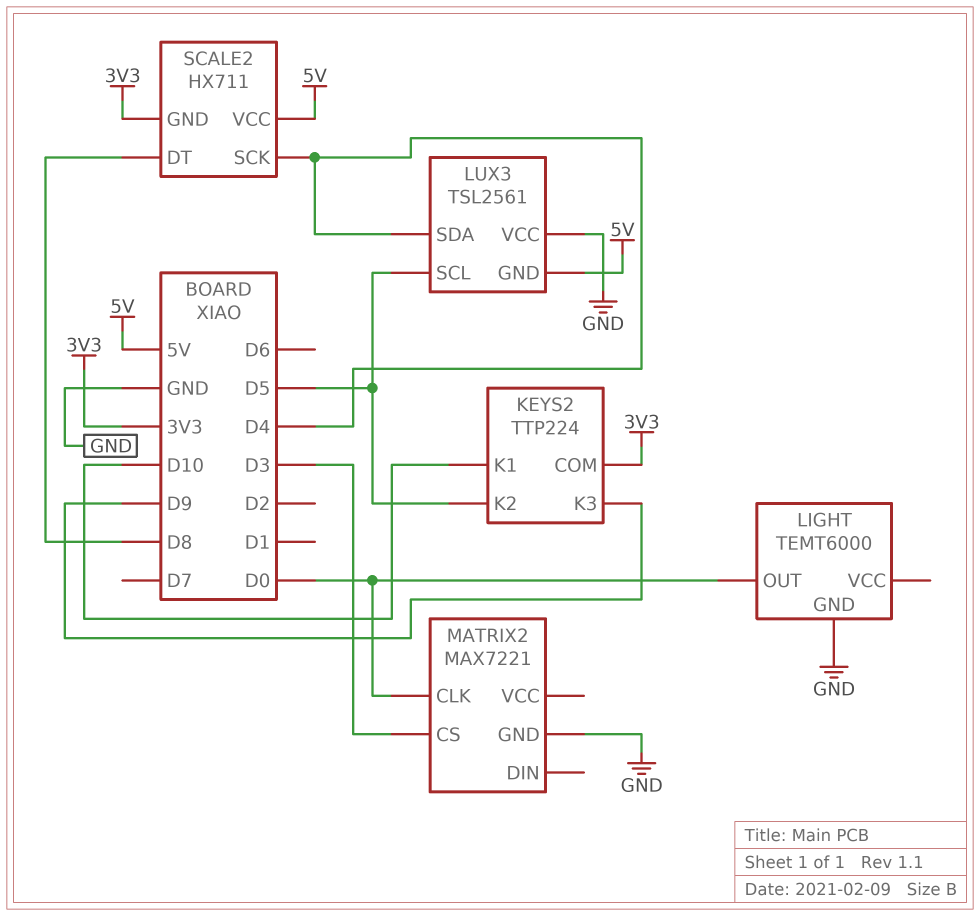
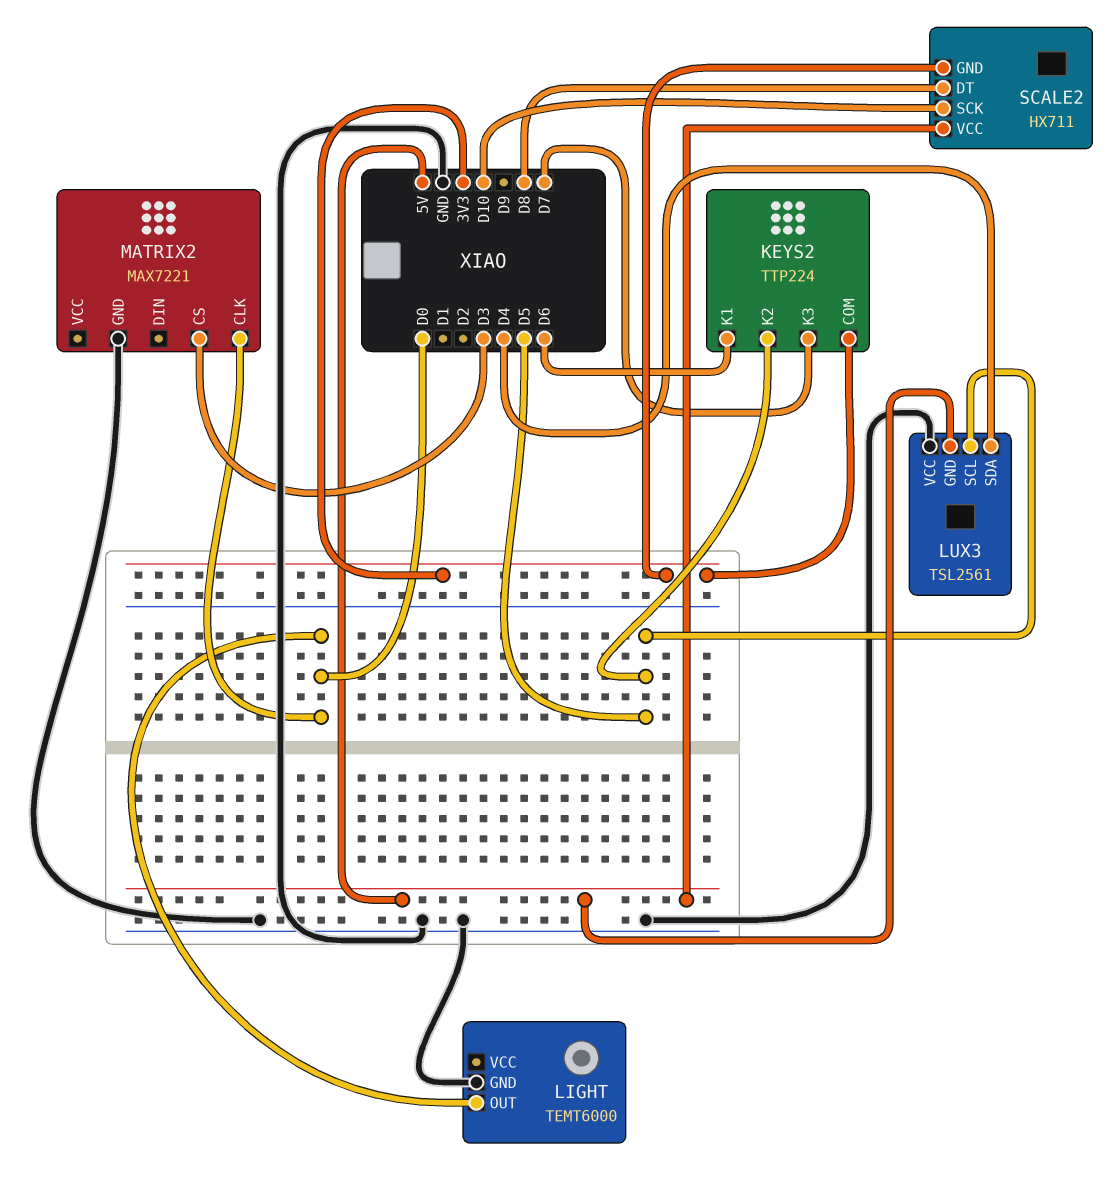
KEYS2 pin K1: D10 -> D6
KEYS2 pin K3: D9 -> D7
SCALE2 pin SCK: D4 -> D10

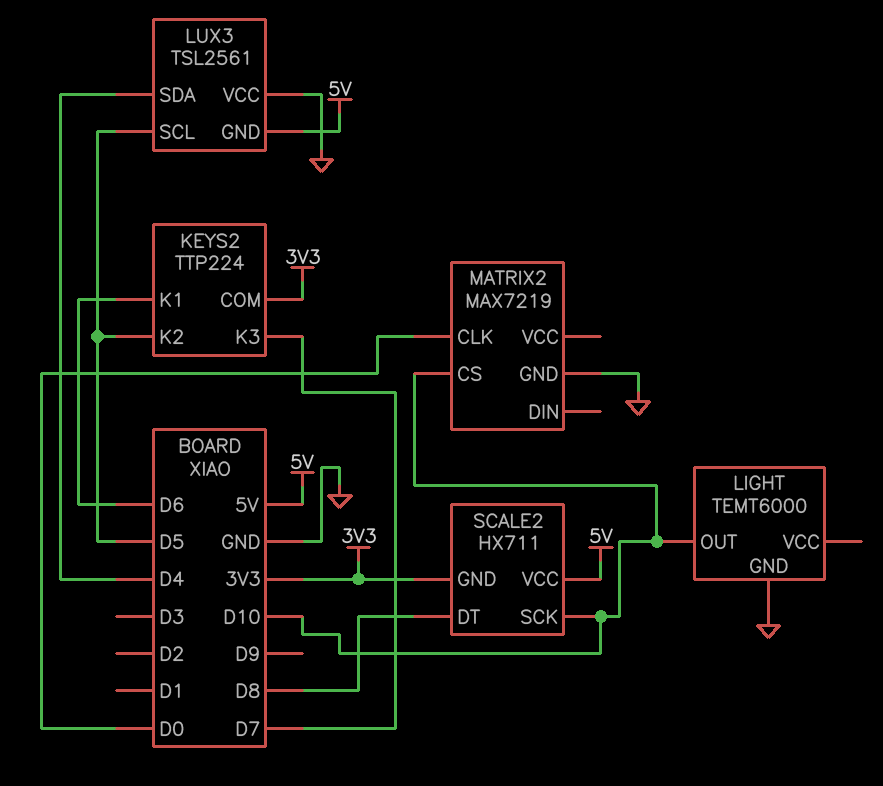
LIGHT pin OUT: D0 -> D10
MATRIX2: MAX7221 -> MAX7219
MATRIX2 pin CS: D3 -> D10

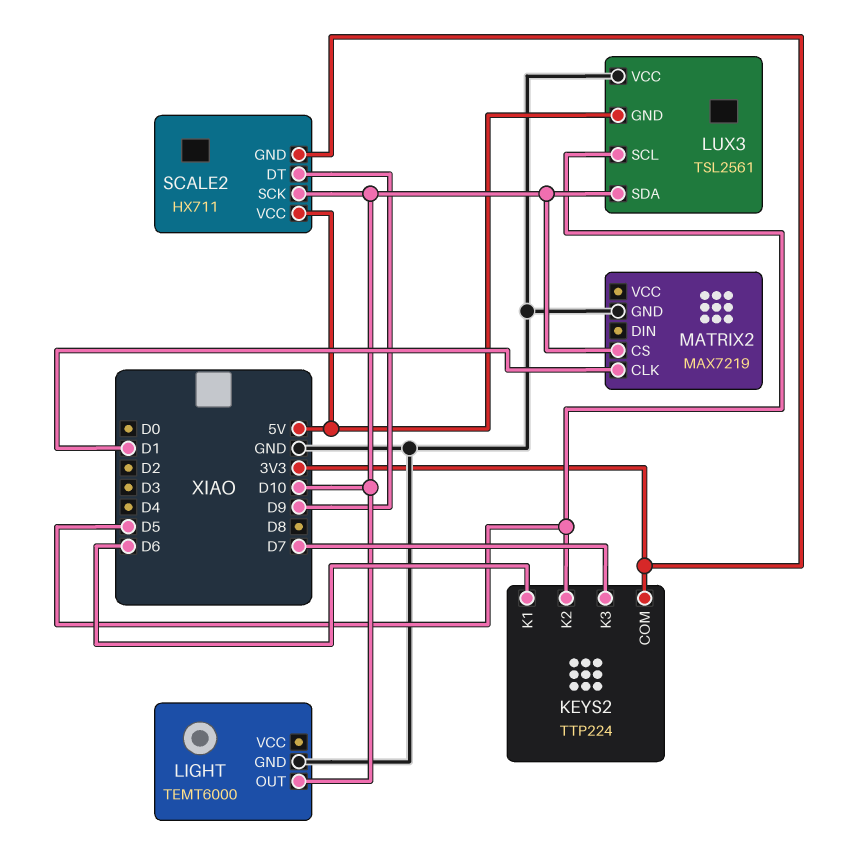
LUX3 pin SDA: D4 -> D10
MATRIX2 pin CLK: D0 -> D1
SCALE2 pin DT: D8 -> D9

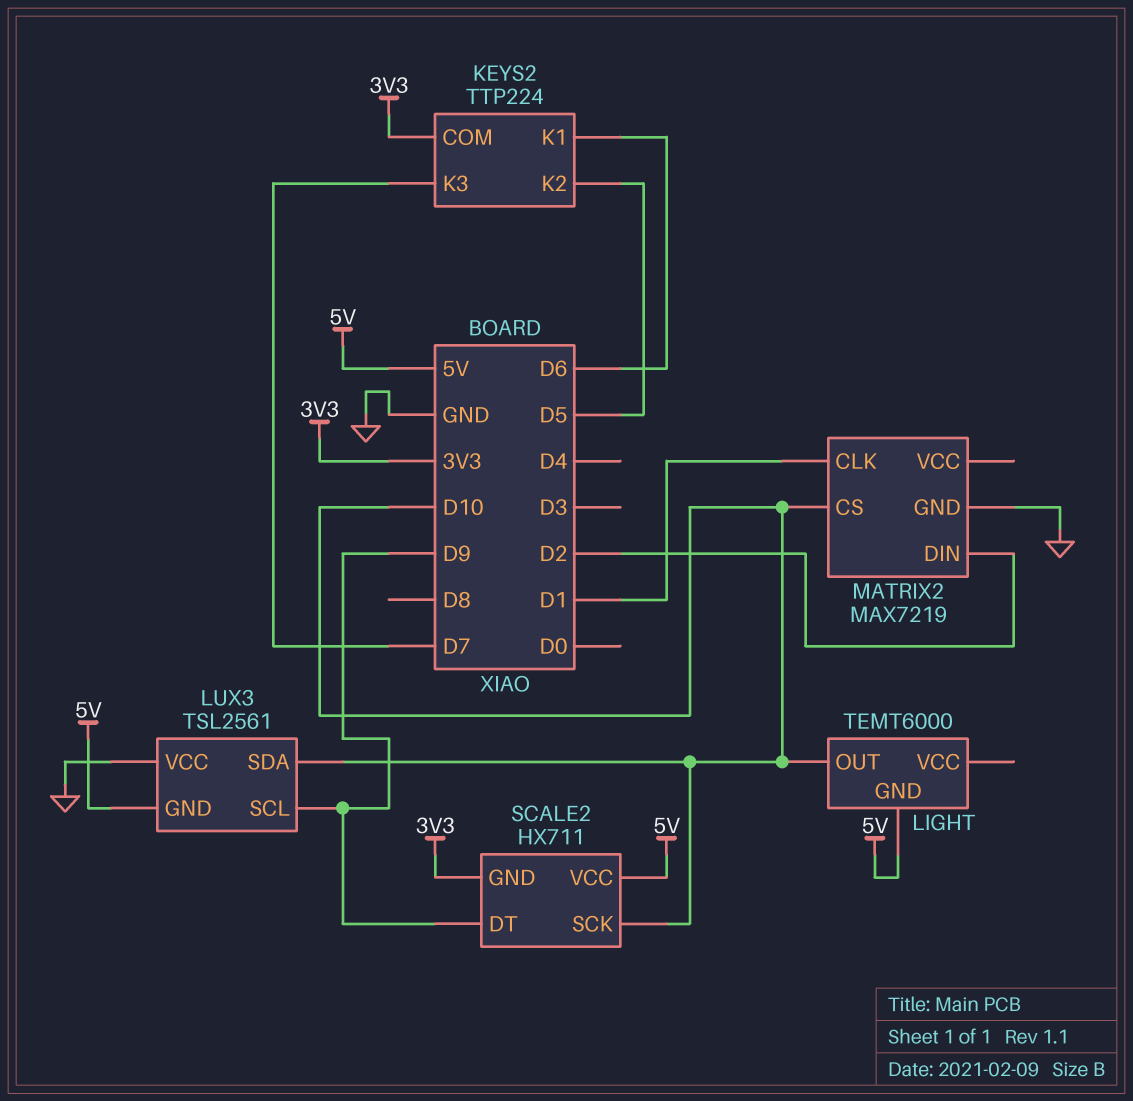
LIGHT pin GND: GND -> 5V
LUX3 pin SCL: D5 -> D9
MATRIX2 pin DIN: none -> D2

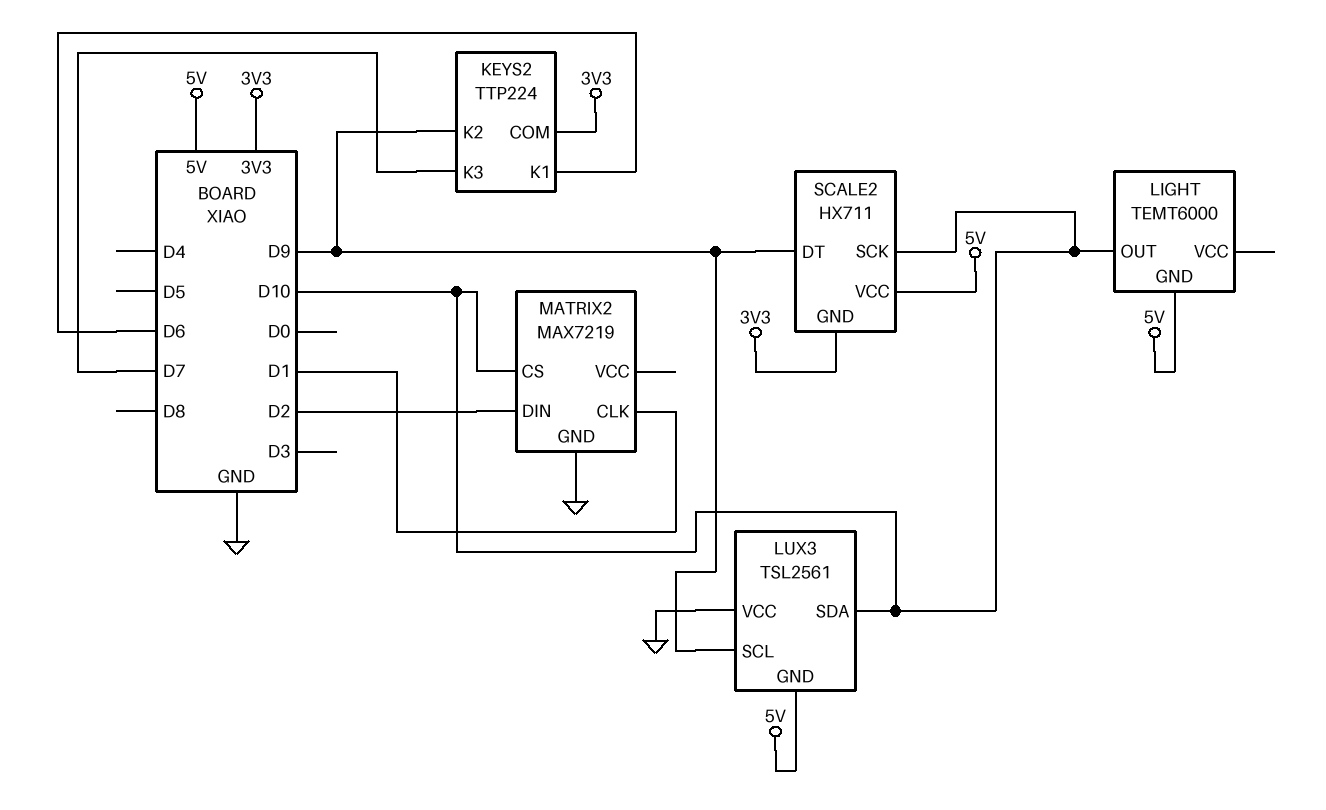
KEYS2 pin K2: D5 -> D9

